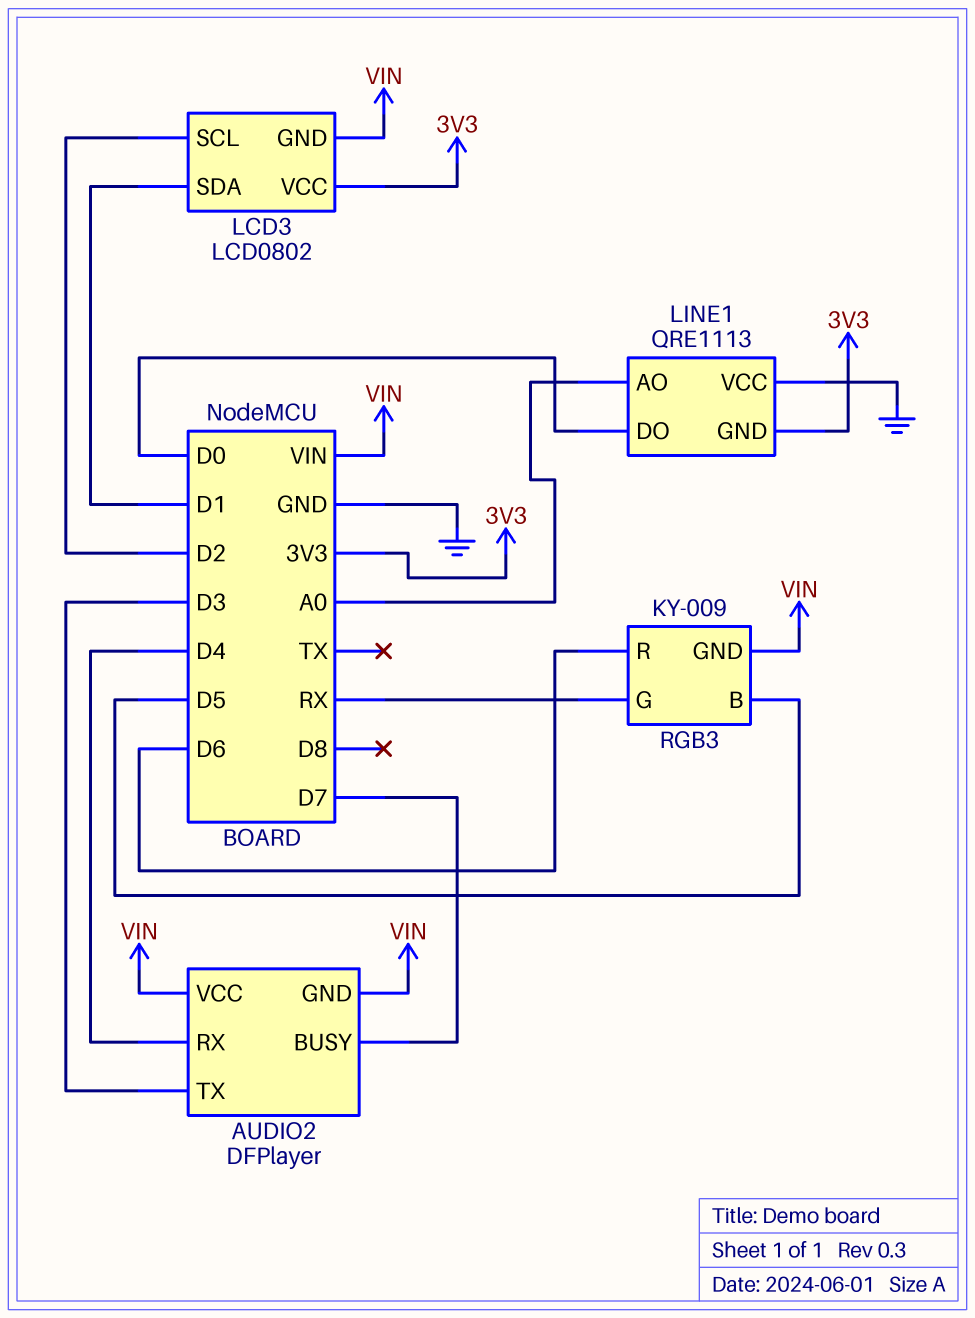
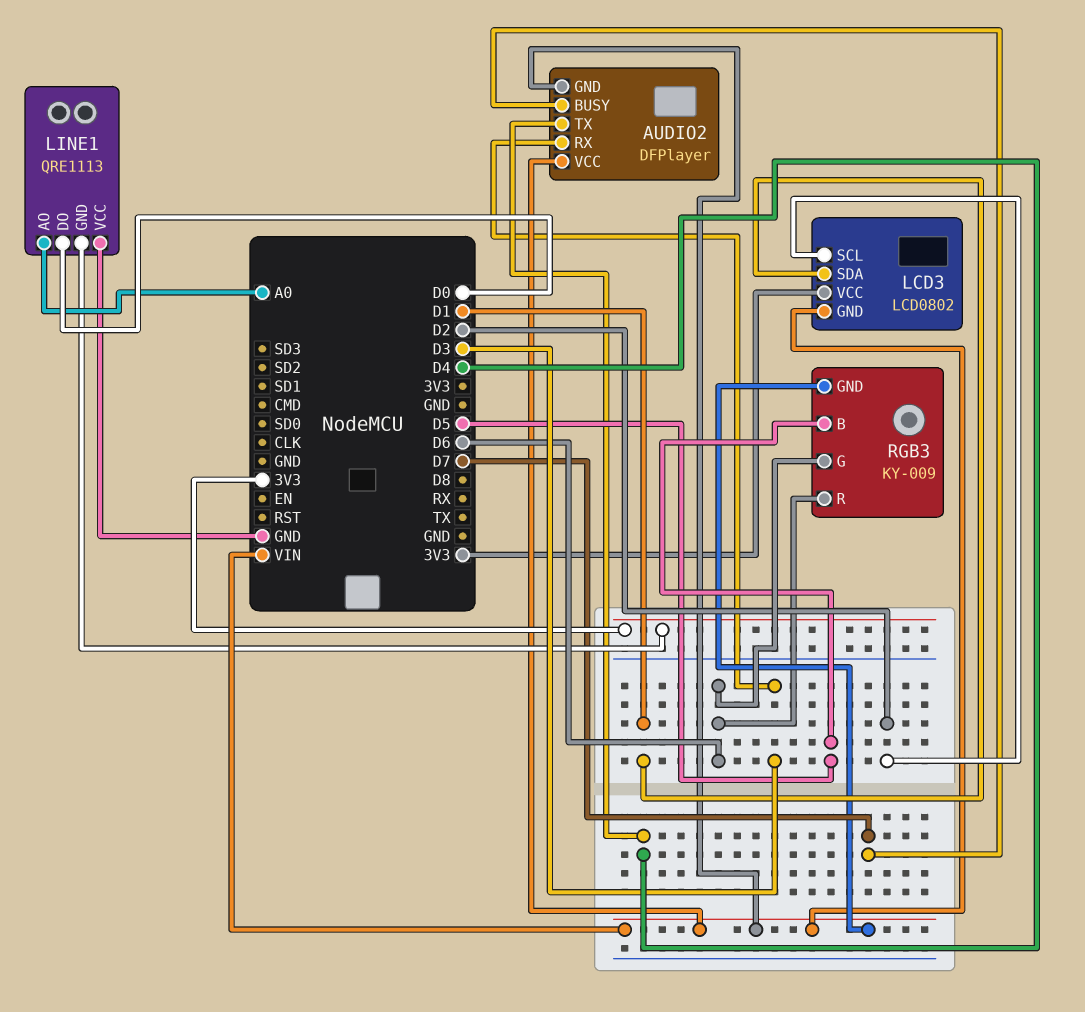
AUDIO2 pin RX: D4 -> D3
AUDIO2 pin TX: D3 -> D4
RGB3 pin G: RX -> D6

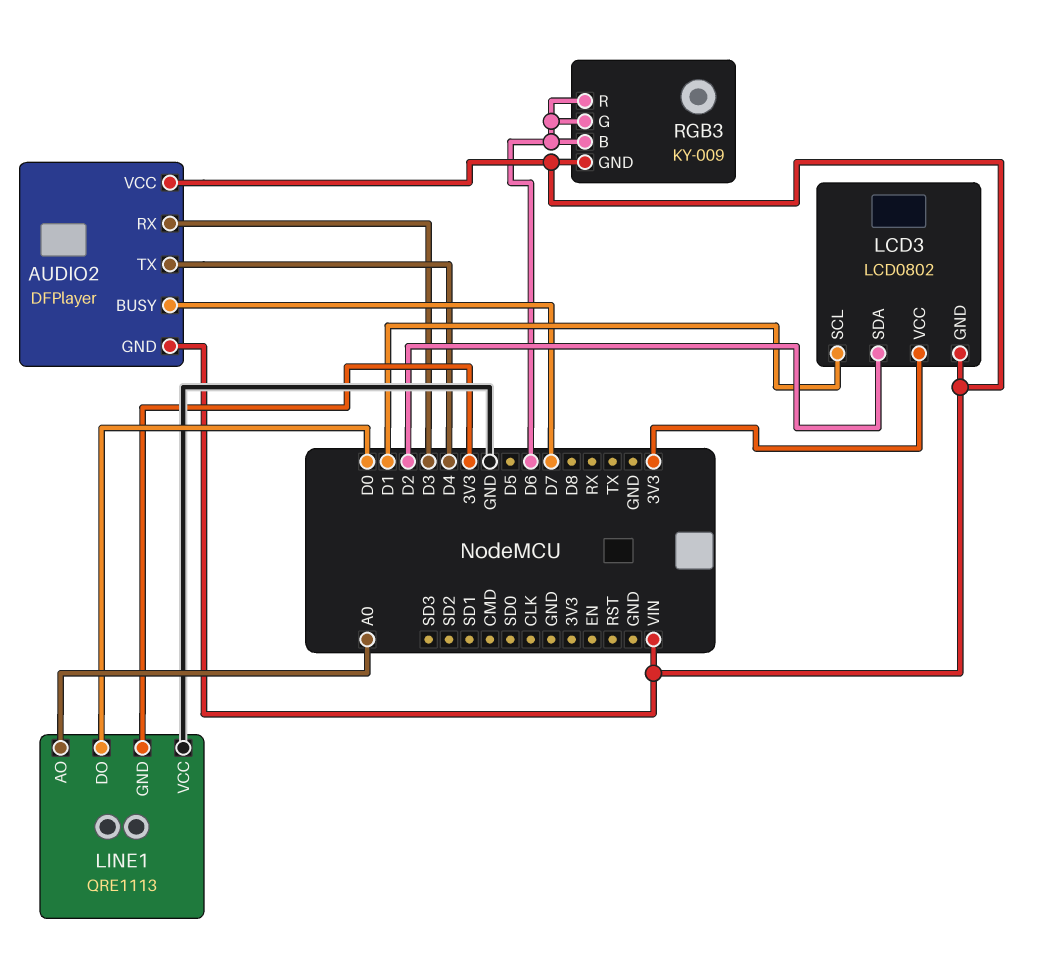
LCD3 pin SCL: D2 -> D1
LCD3 pin SDA: D1 -> D2
RGB3 pin B: D5 -> D6

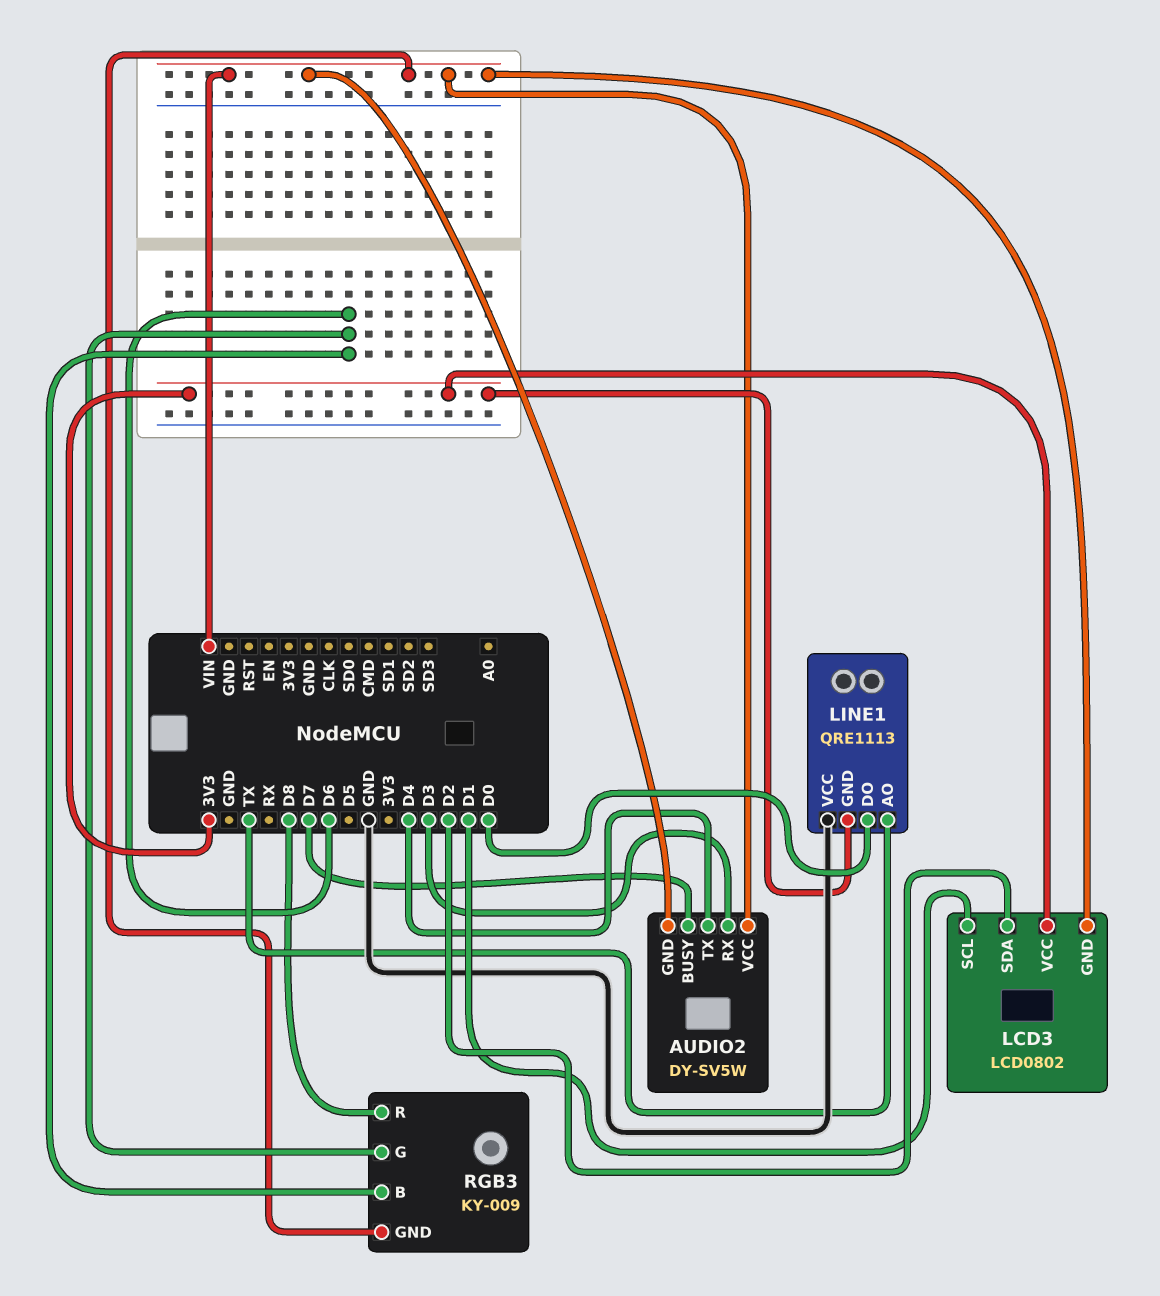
AUDIO2: DFPlayer -> DY-SV5W
LINE1 pin AO: A0 -> TX
RGB3 pin R: D6 -> D8

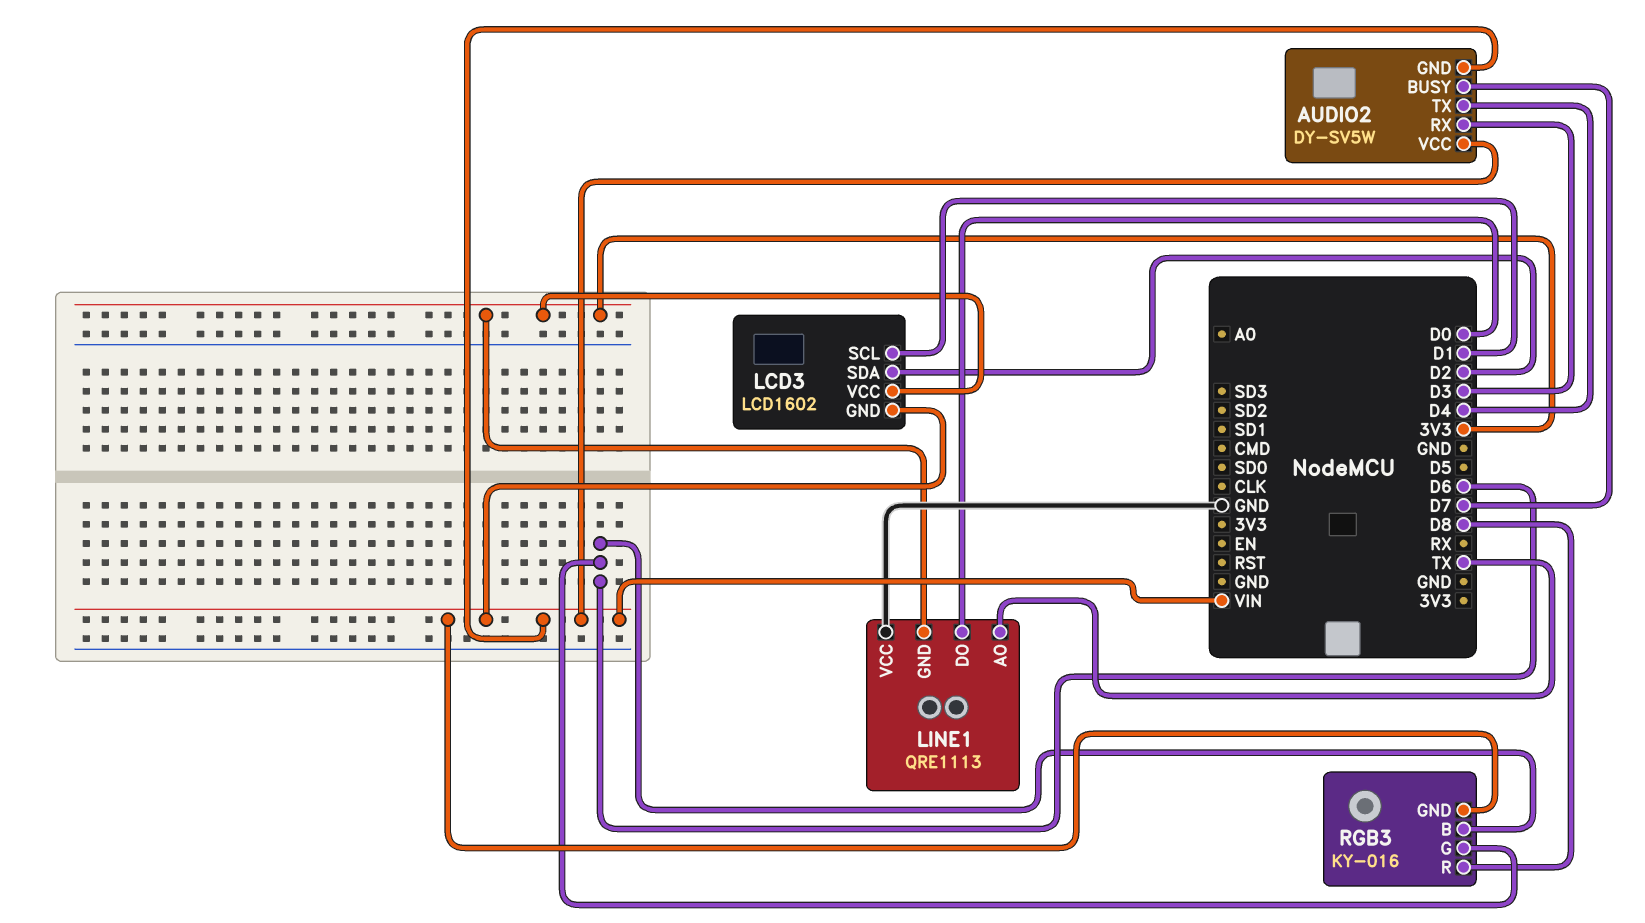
LCD3: LCD0802 -> LCD1602
RGB3: KY-009 -> KY-016

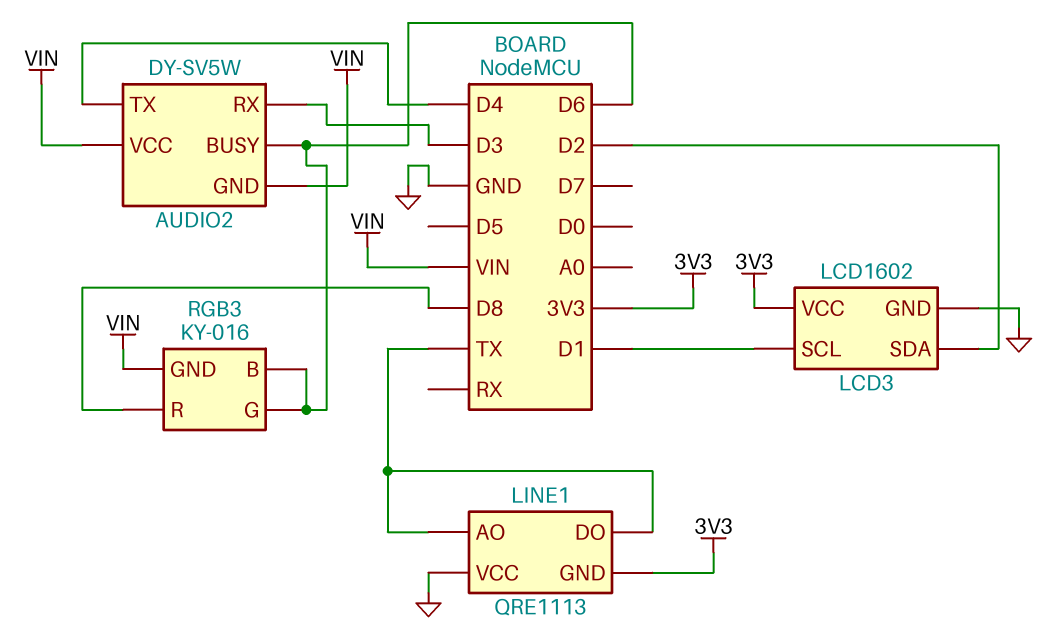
AUDIO2 pin BUSY: D7 -> D6
LCD3 pin GND: VIN -> GND
LINE1 pin DO: D0 -> TX

